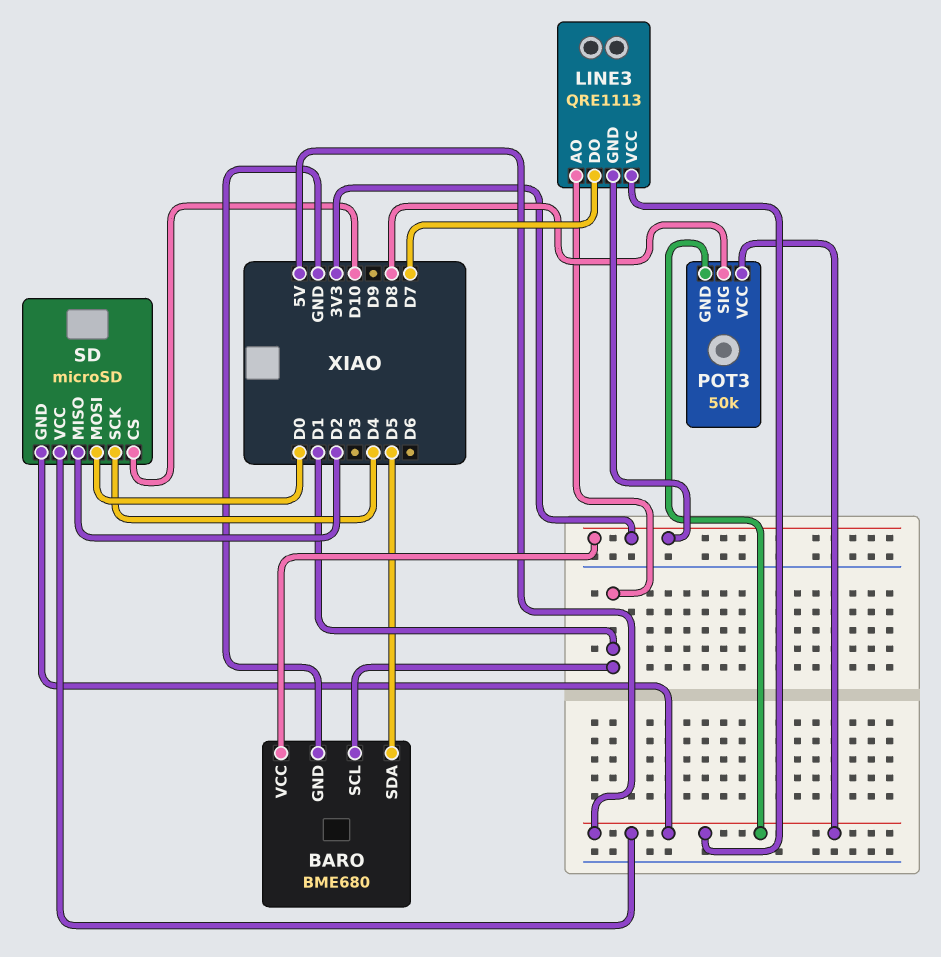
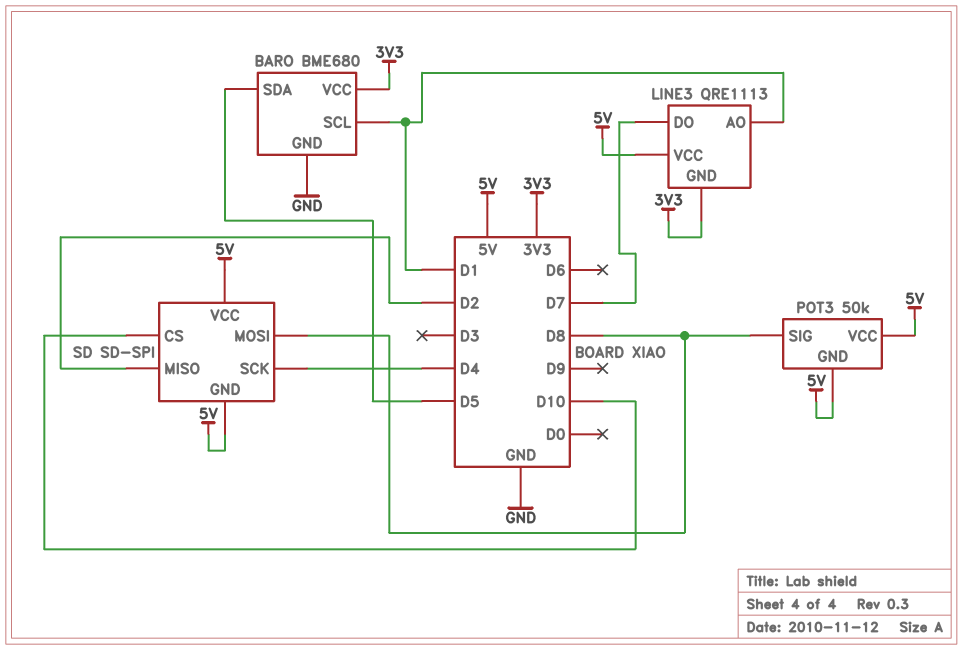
SD: microSD -> SD-SPI
SD pin MOSI: D0 -> D8

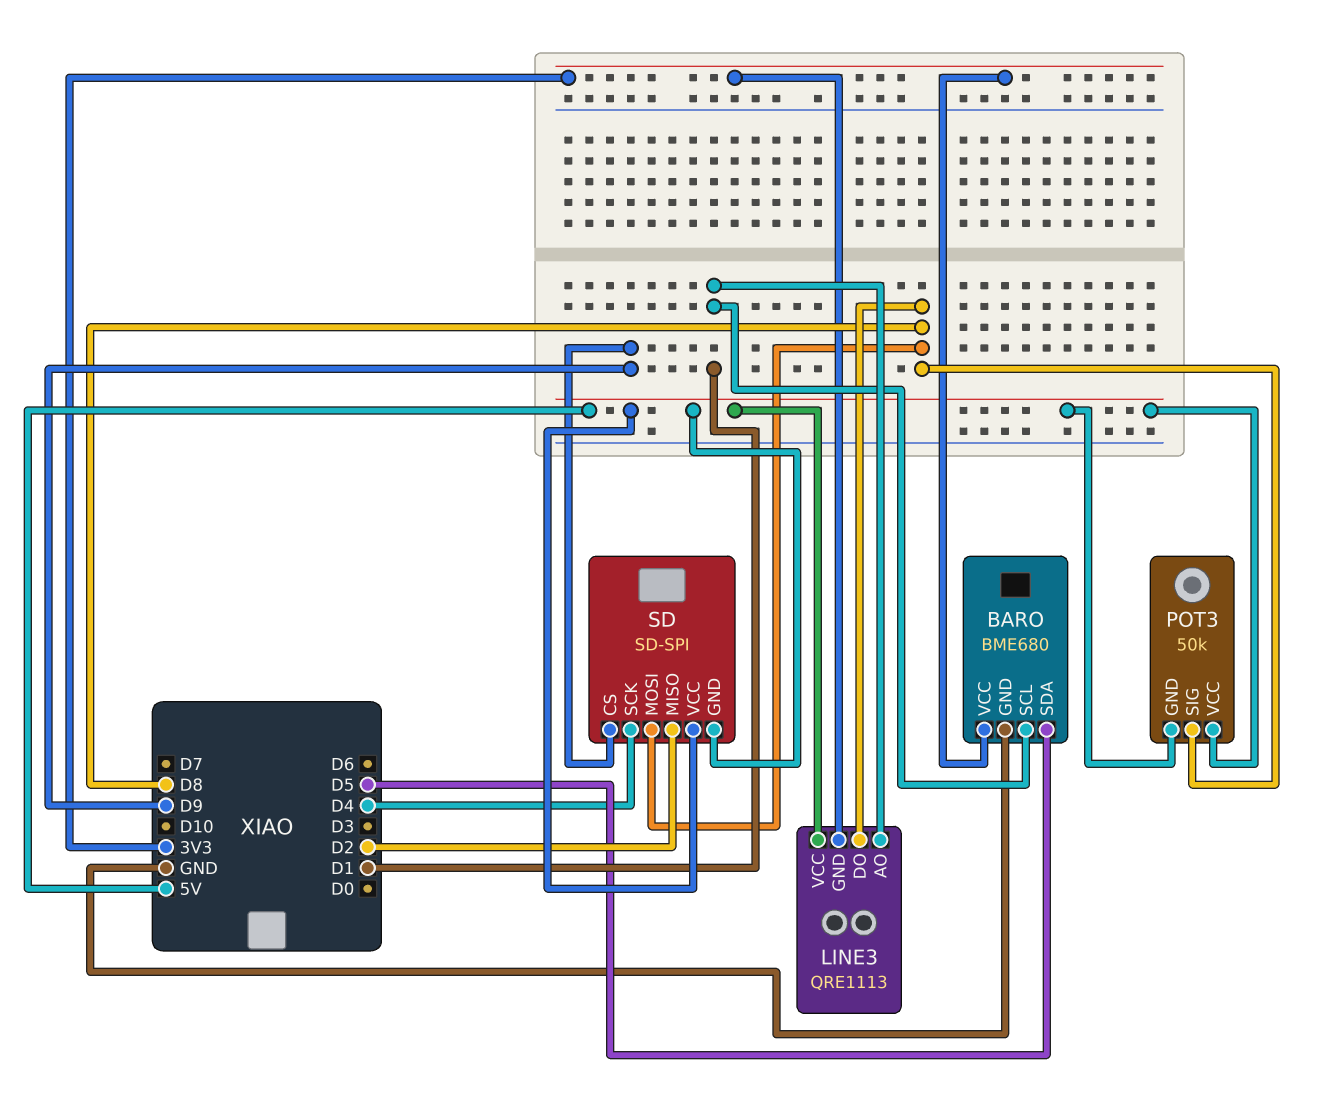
LINE3 pin DO: D7 -> D8
SD pin CS: D10 -> D9

